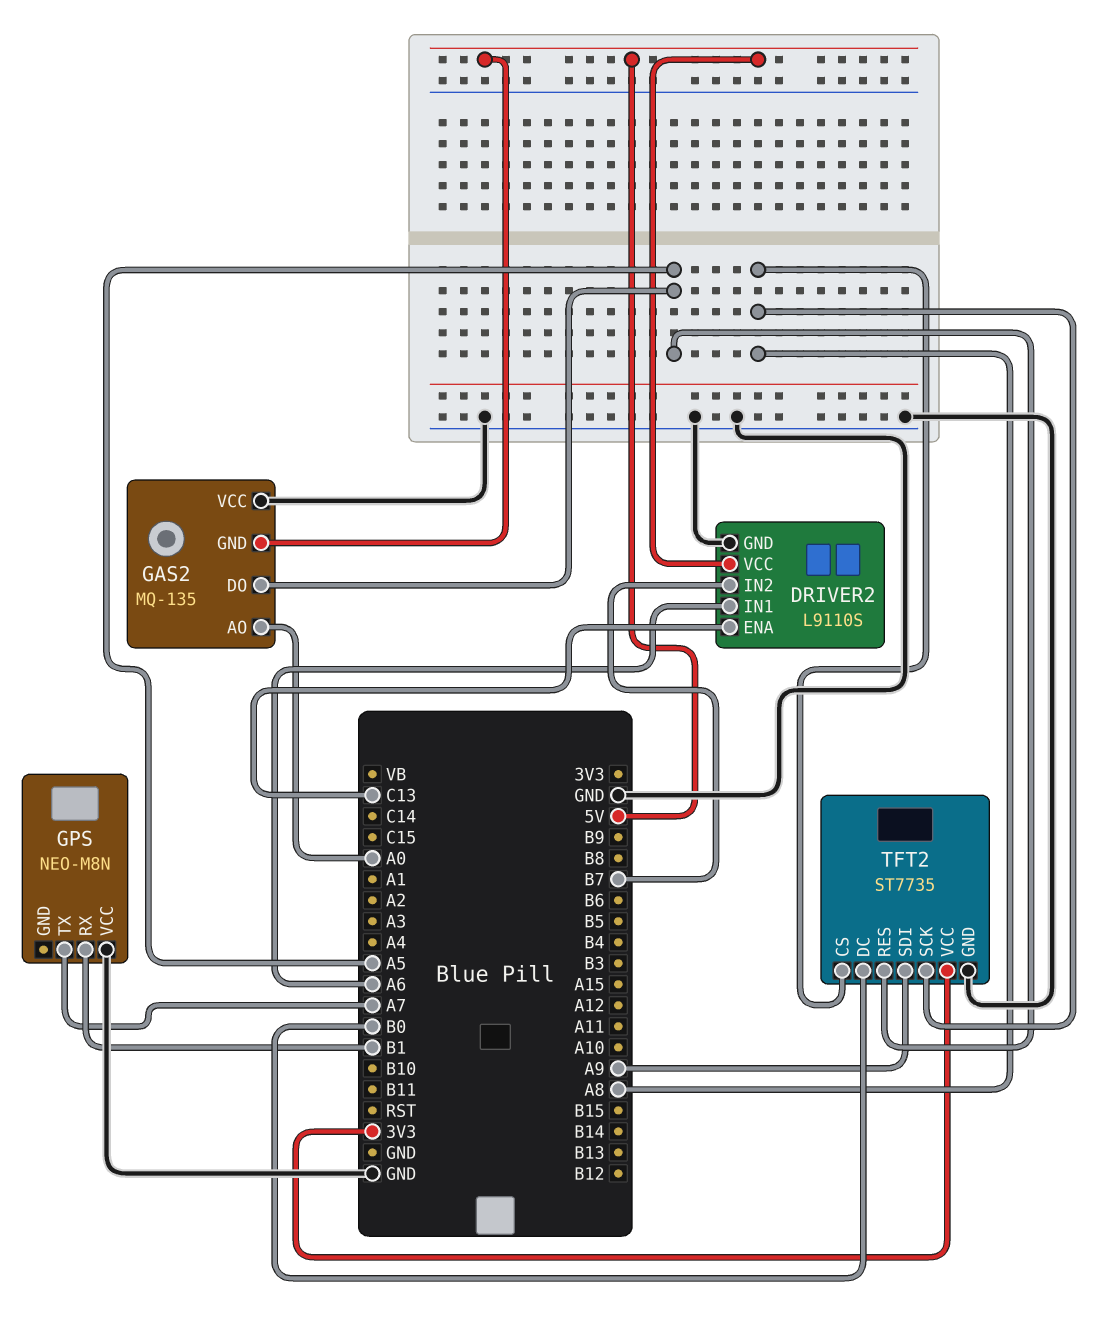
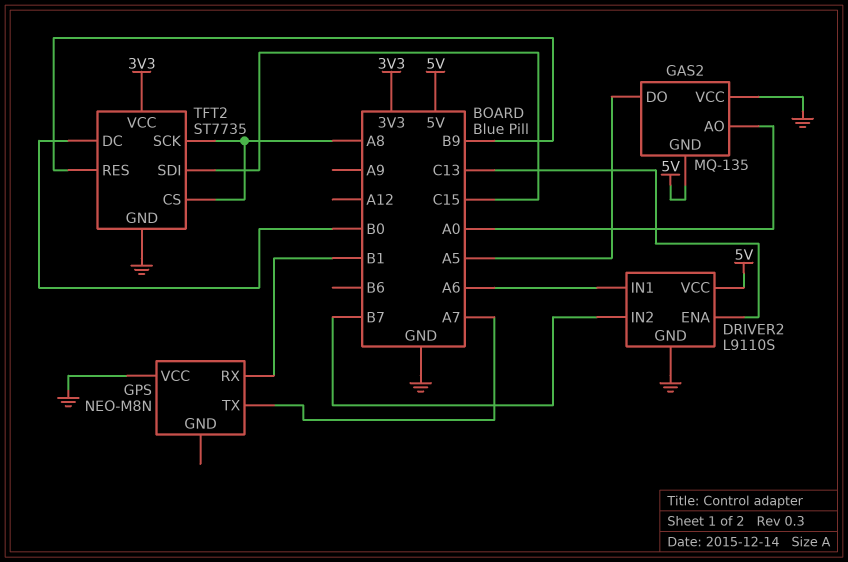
TFT2 pin RES: A5 -> B9
TFT2 pin SDI: A9 -> C15

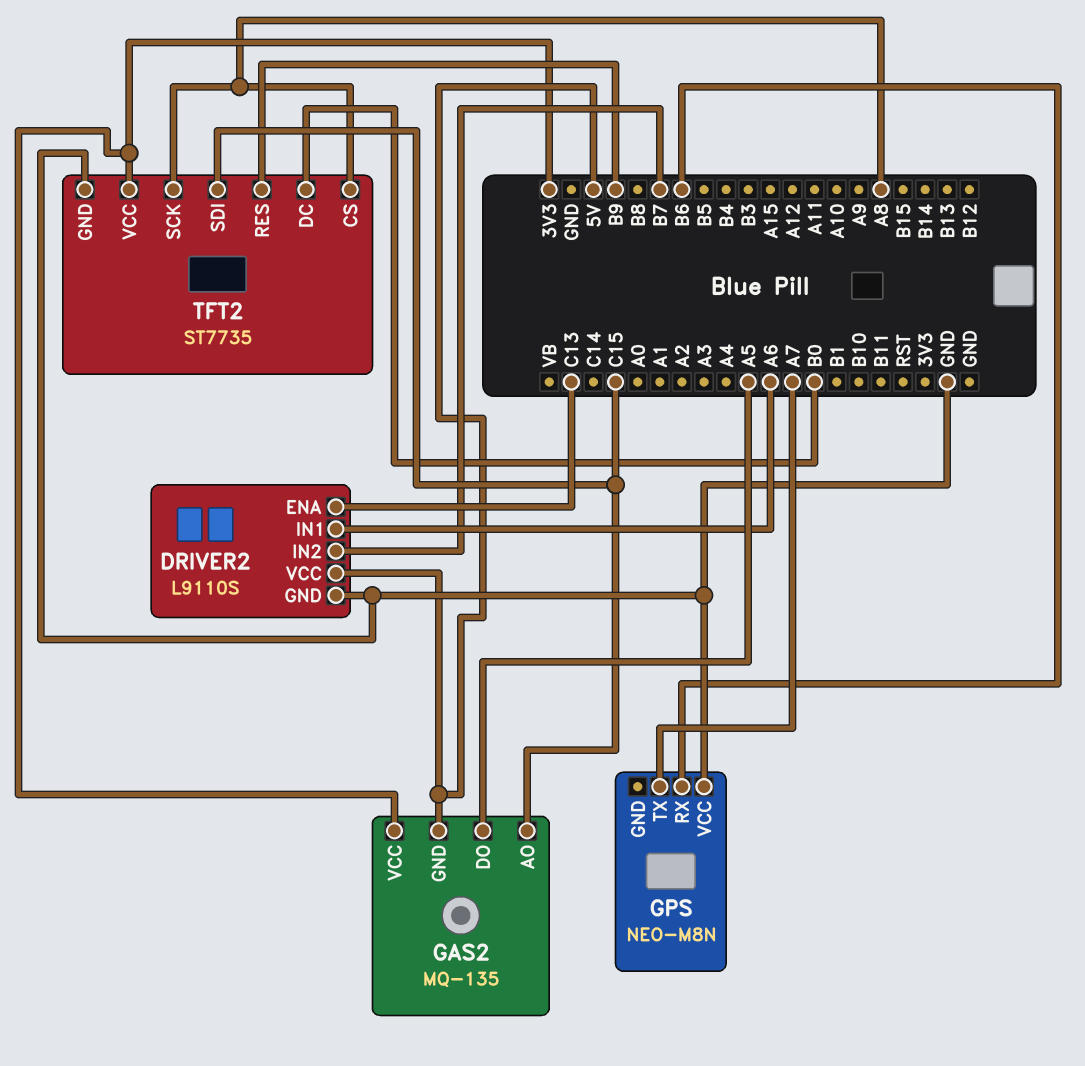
GAS2 pin AO: A0 -> C15
GAS2 pin VCC: GND -> 3V3
GPS pin RX: B1 -> B6

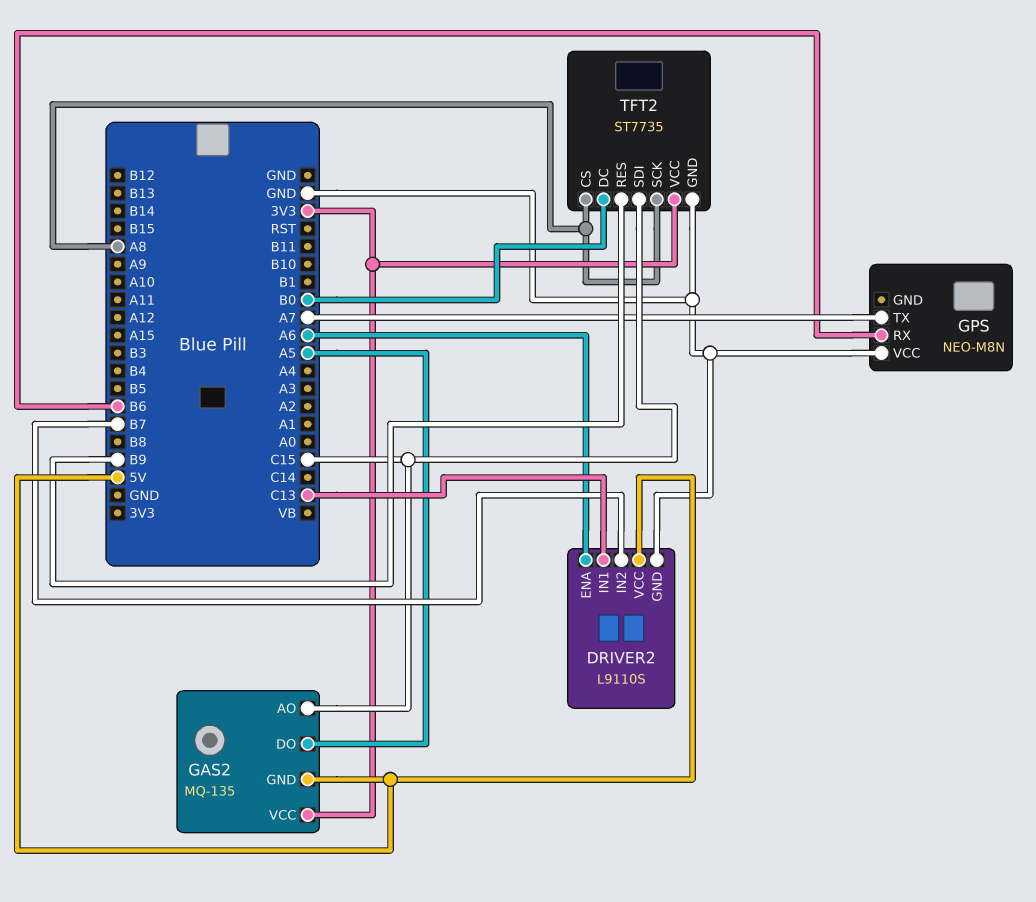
DRIVER2 pin ENA: C13 -> A6
DRIVER2 pin IN1: A6 -> C13

